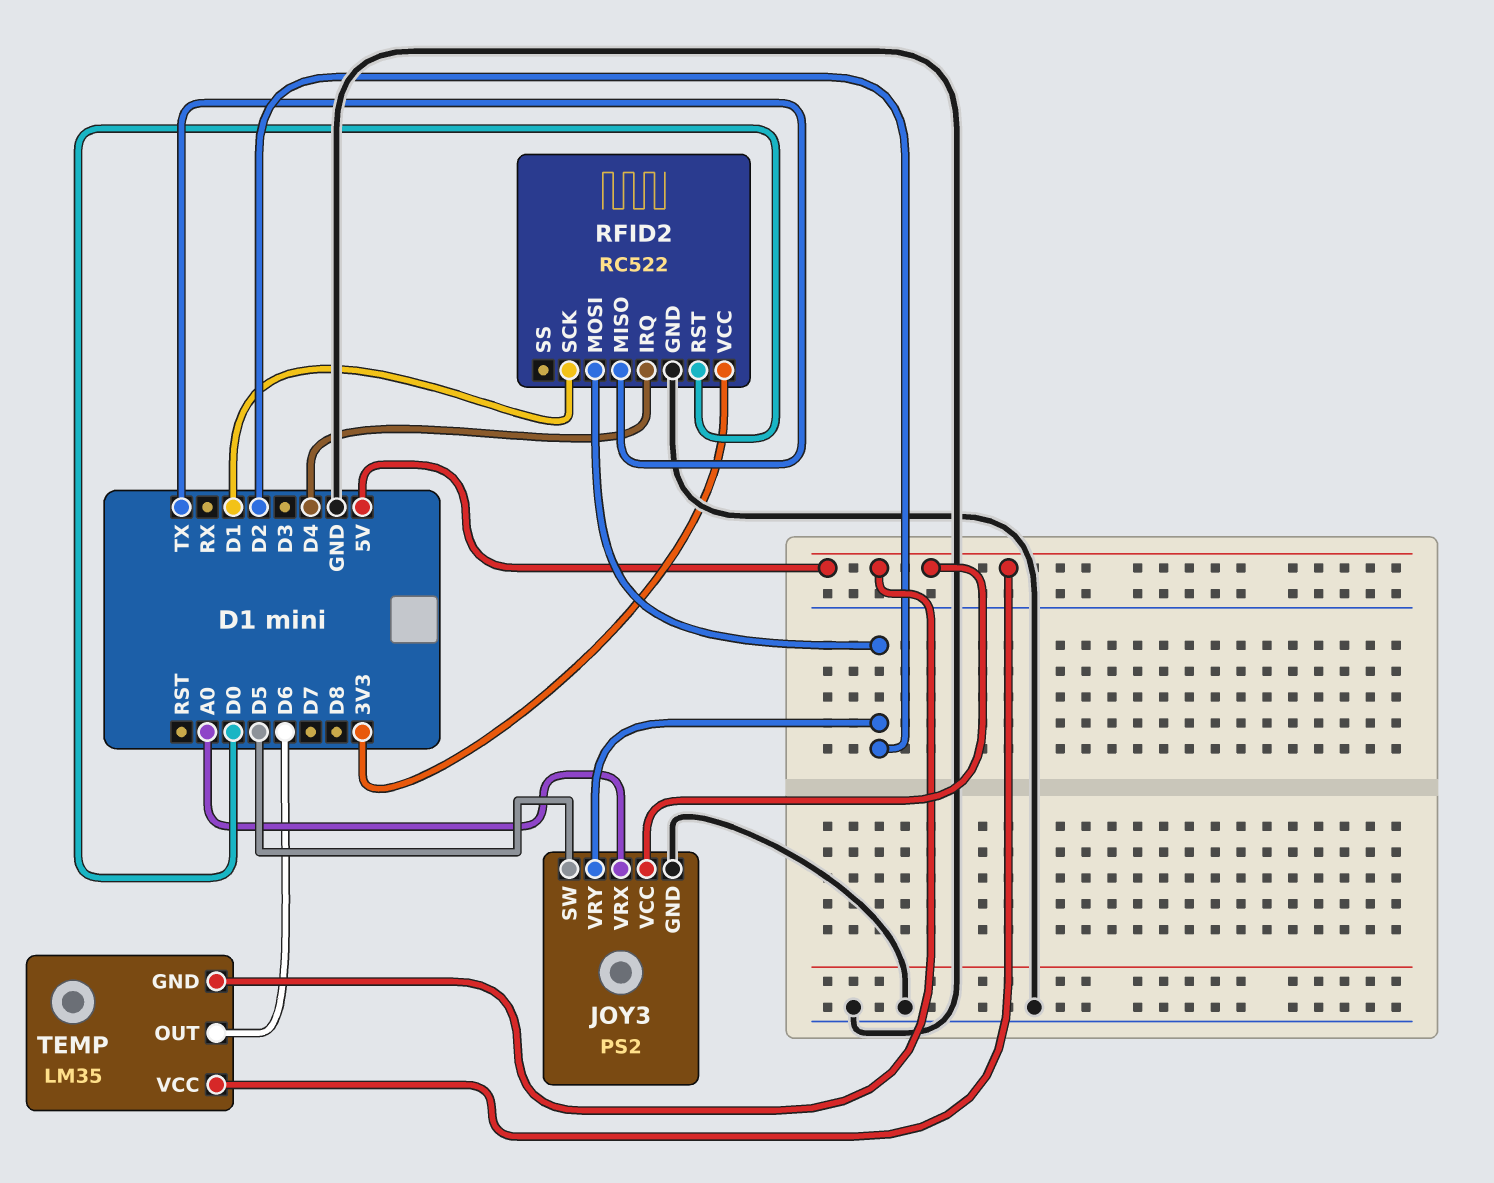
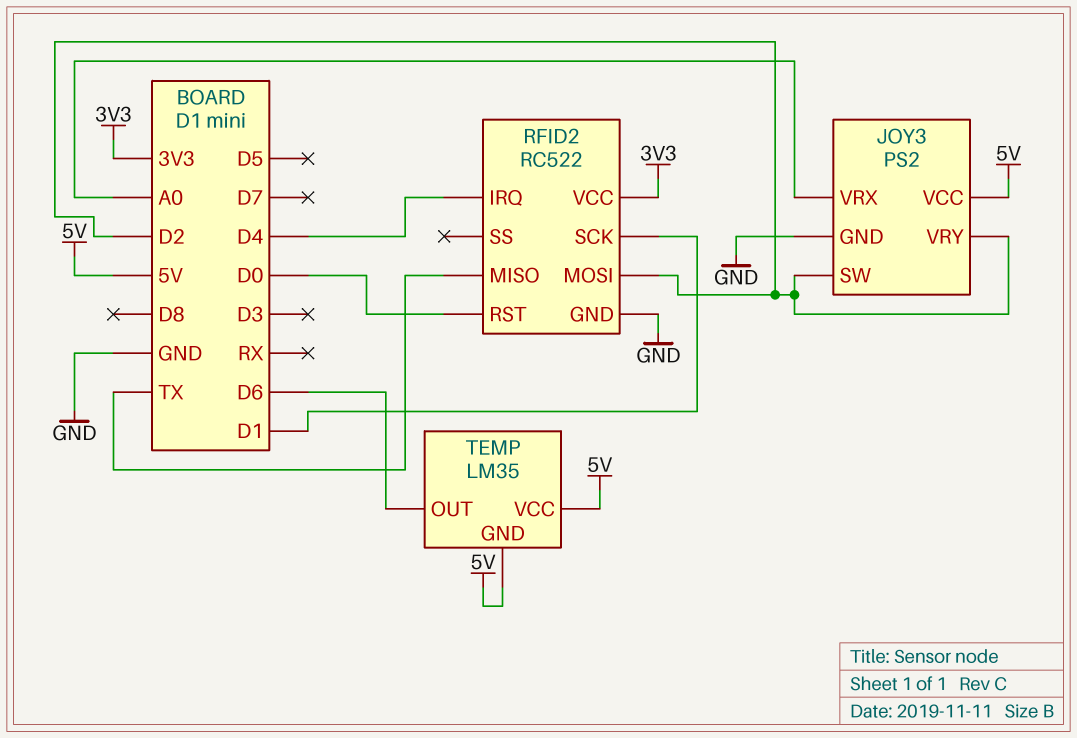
JOY3 pin SW: D5 -> D2

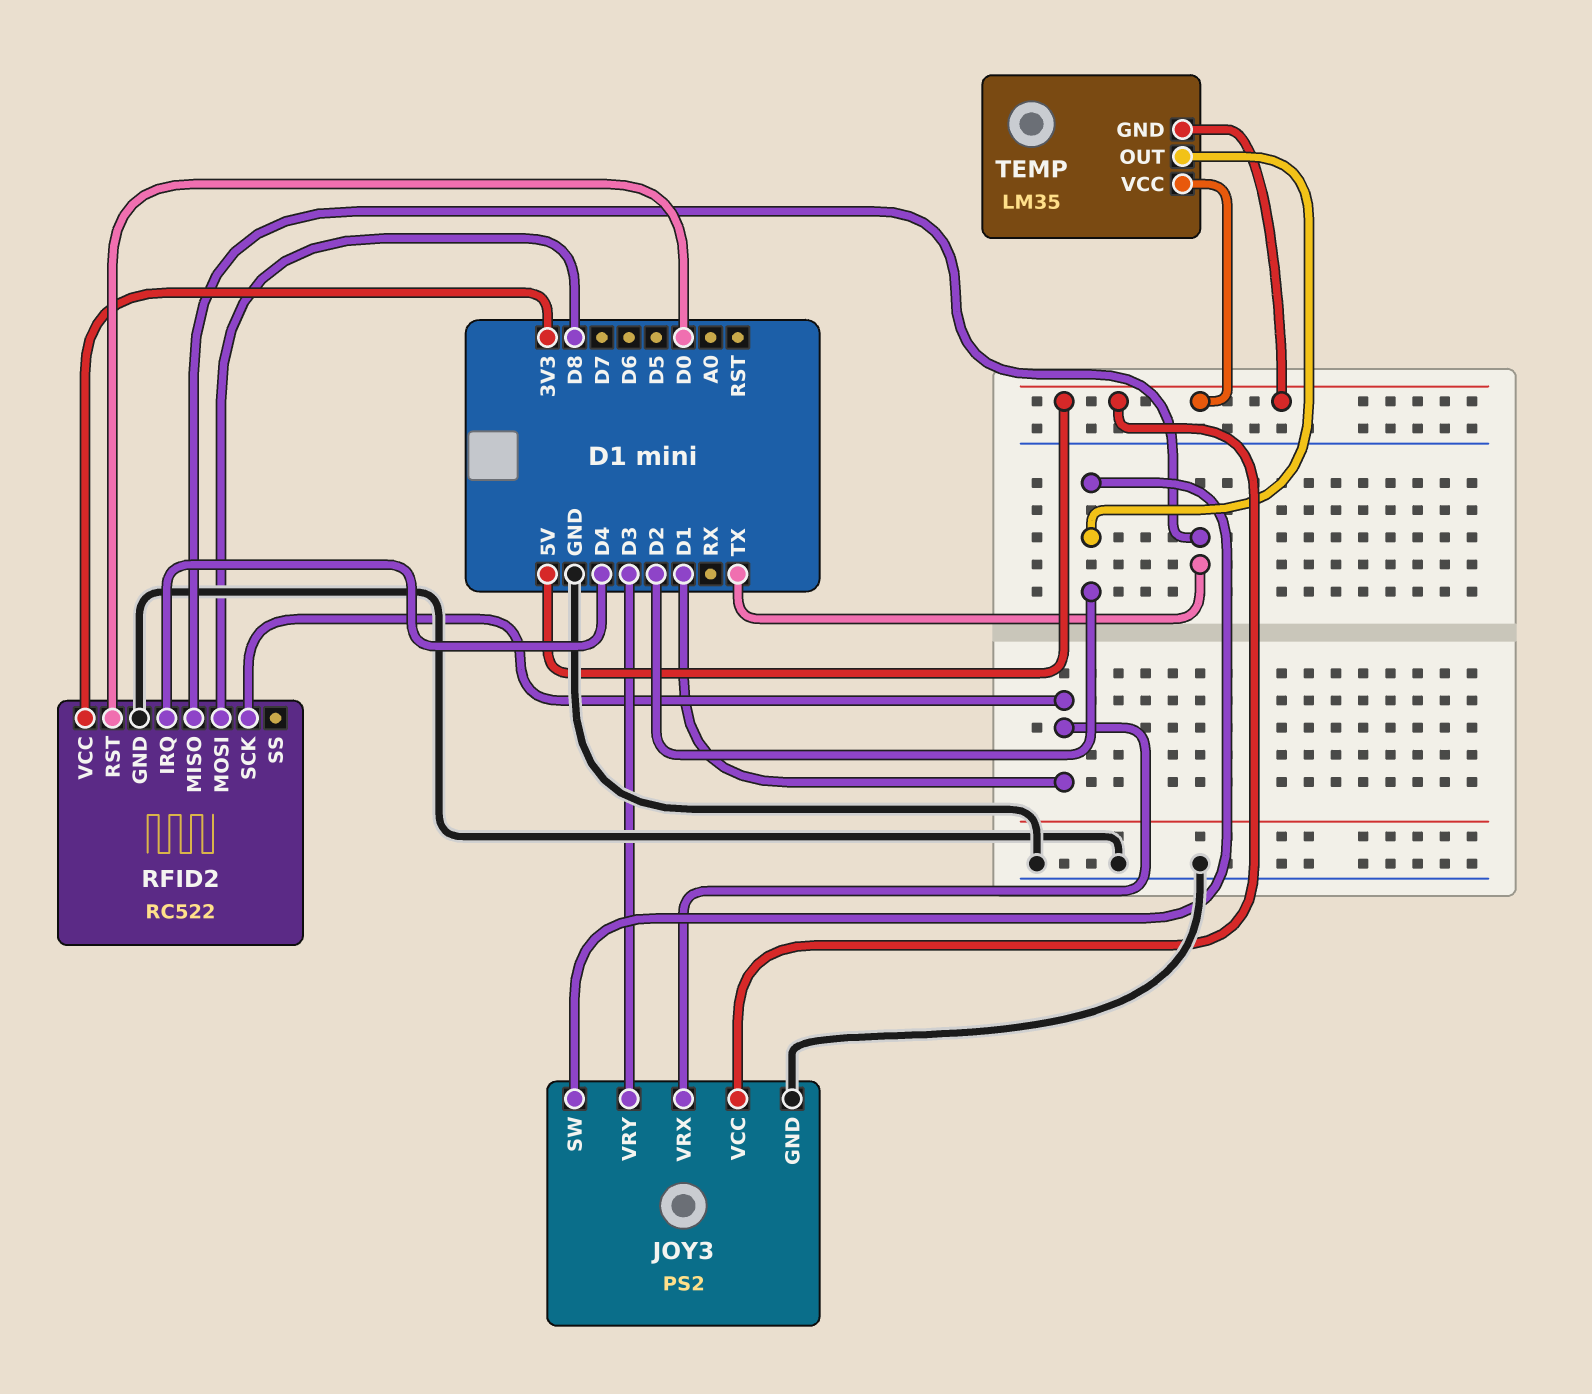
JOY3 pin VRX: A0 -> D1
JOY3 pin VRY: D2 -> D3
RFID2 pin MOSI: D2 -> D8
TEMP pin OUT: D6 -> D2

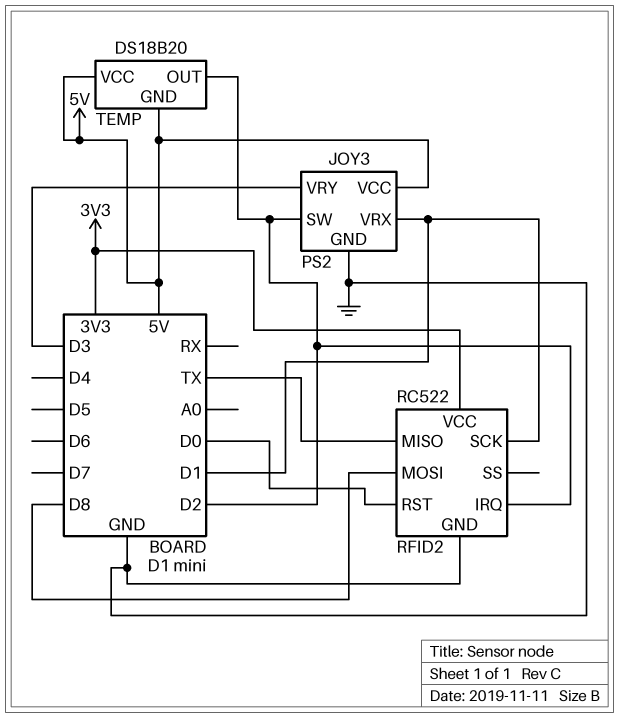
RFID2 pin IRQ: D4 -> D2
TEMP: LM35 -> DS18B20

